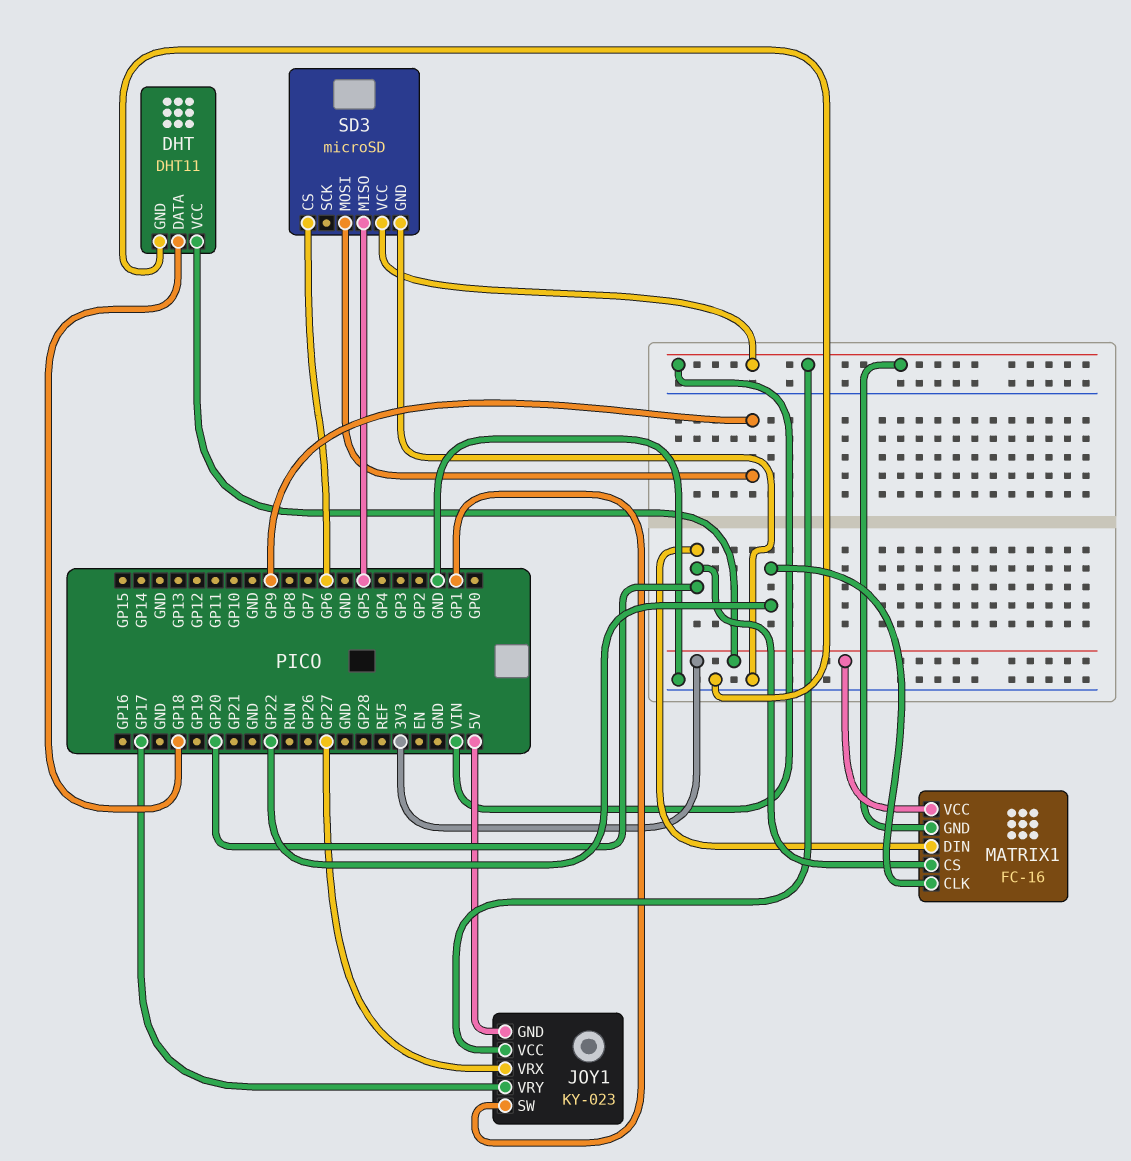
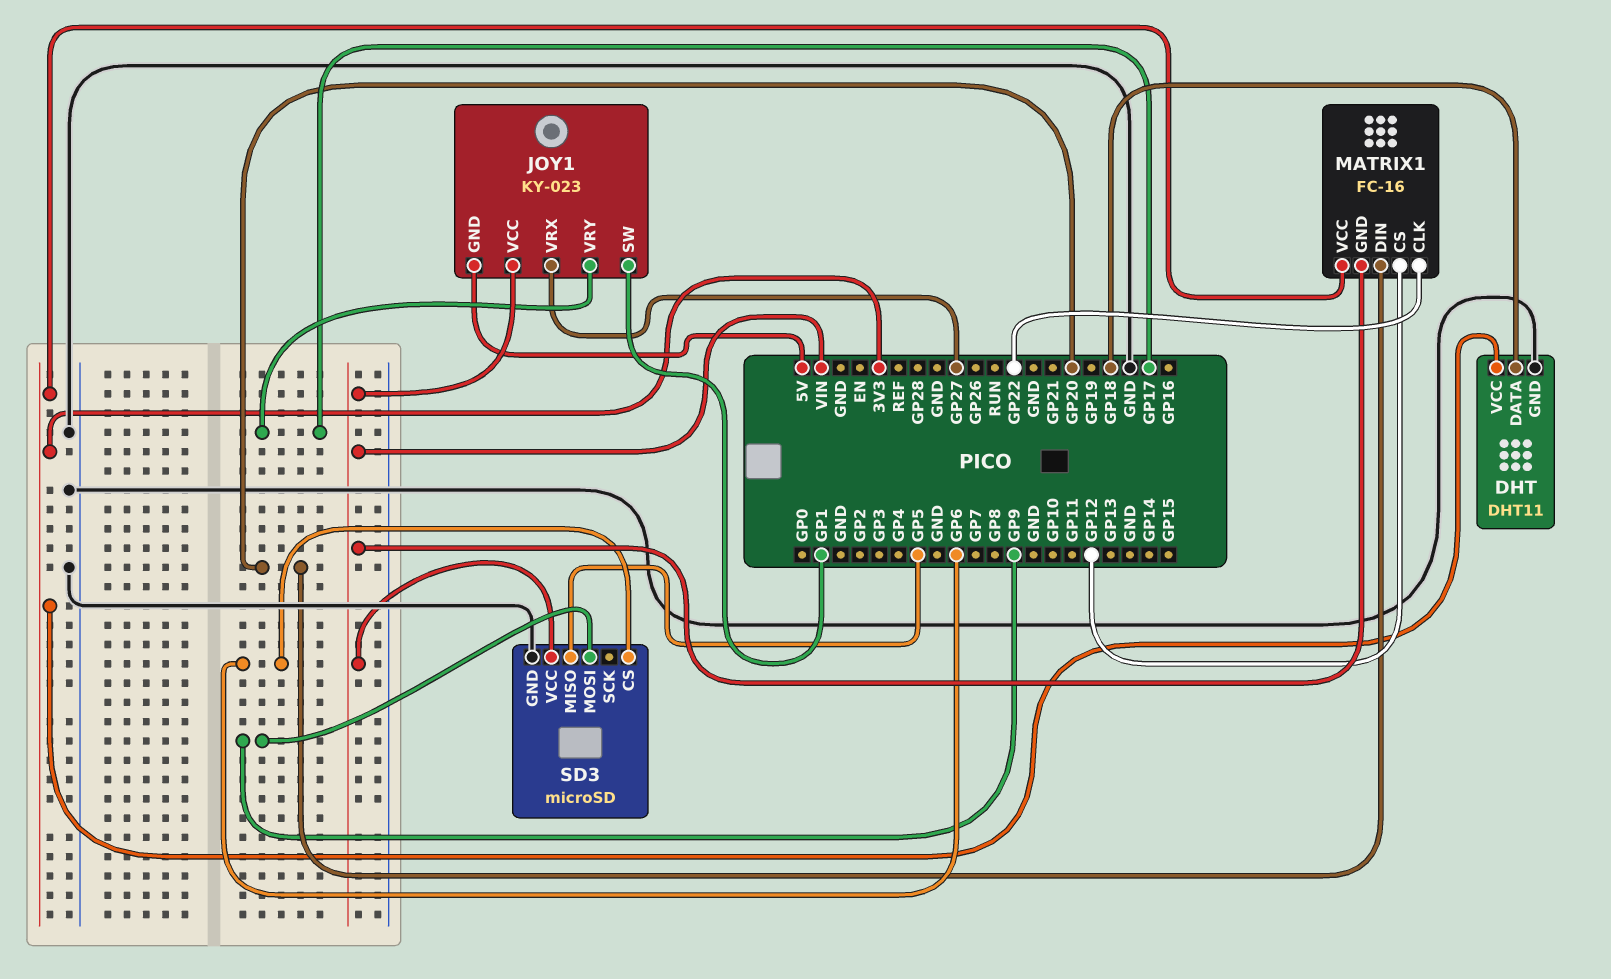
MATRIX1 pin CS: GP20 -> GP12

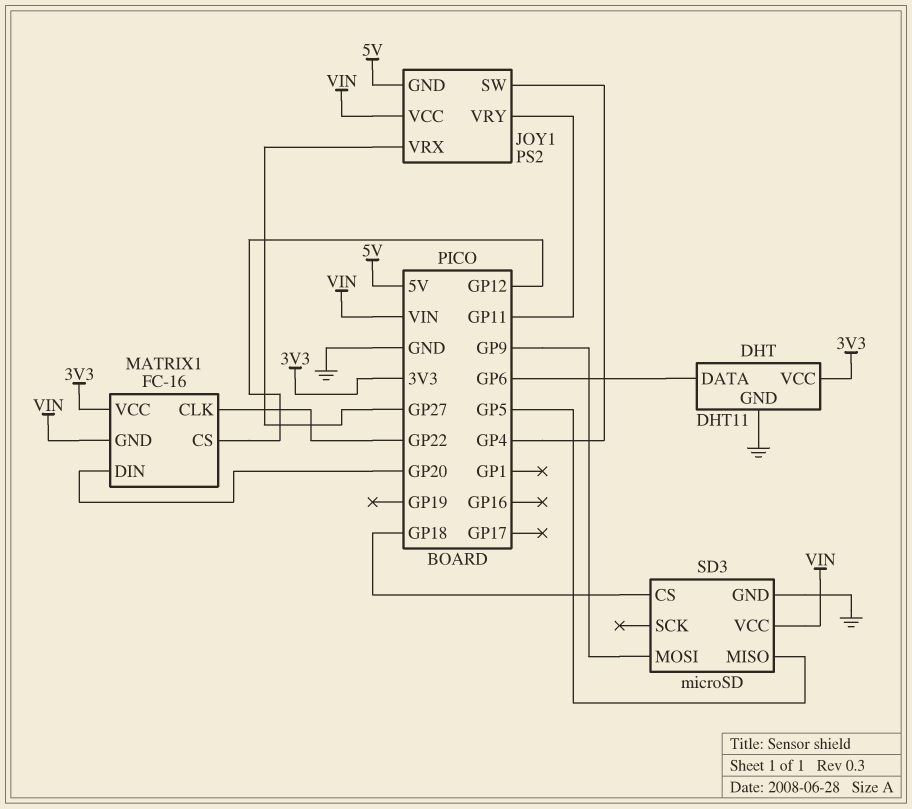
DHT pin DATA: GP18 -> GP6
JOY1: KY-023 -> PS2
JOY1 pin SW: GP1 -> GP4
JOY1 pin VRY: GP17 -> GP11
SD3 pin CS: GP6 -> GP18

